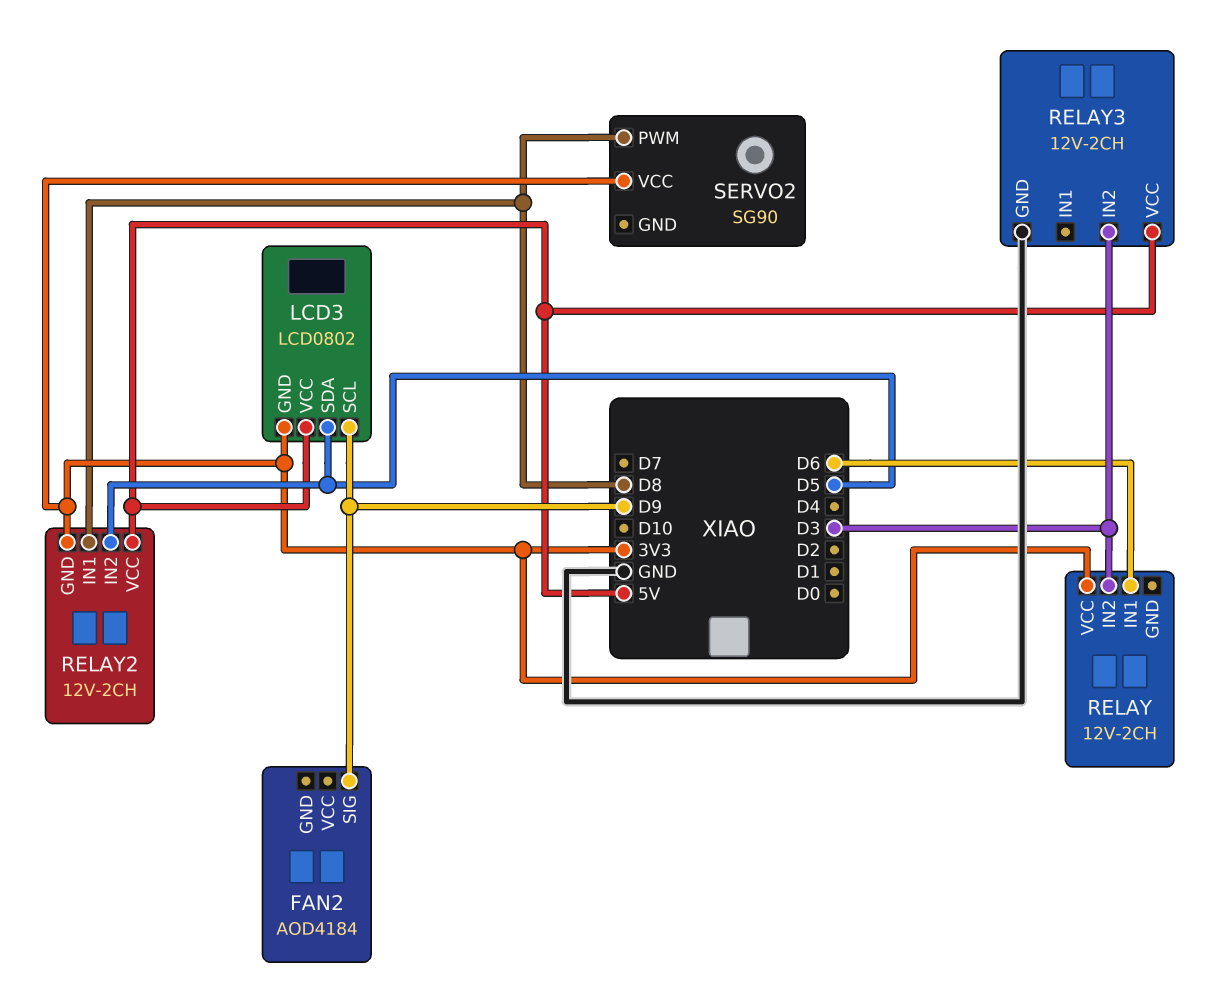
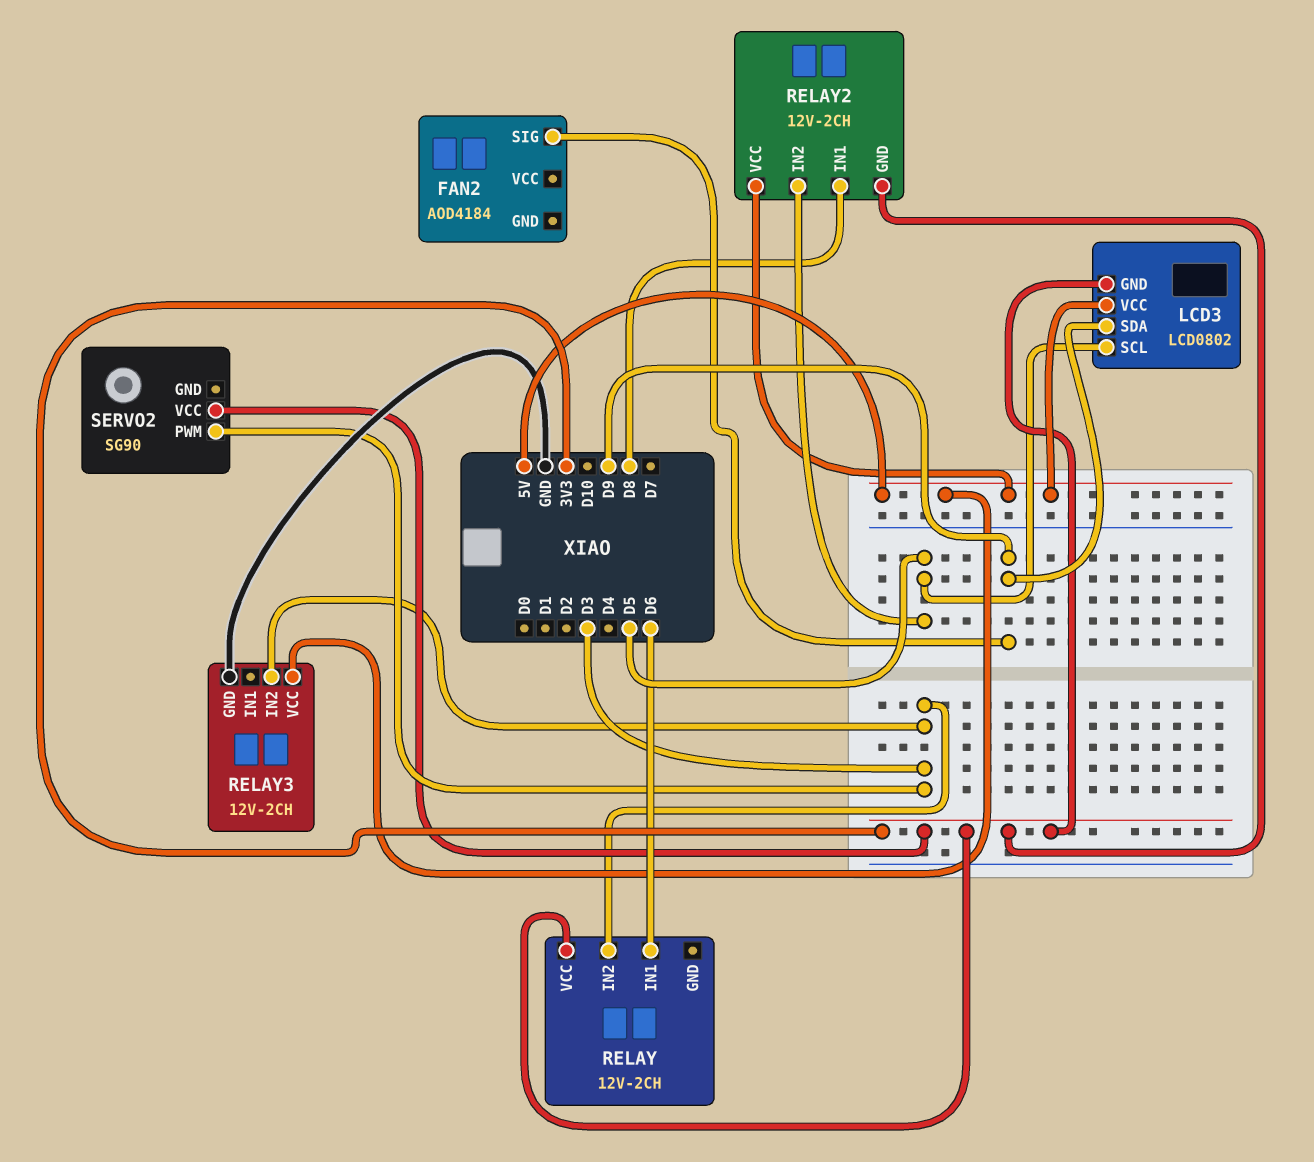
LCD3 pin SCL: D9 -> D5
LCD3 pin SDA: D5 -> D9
SERVO2 pin PWM: D8 -> D3

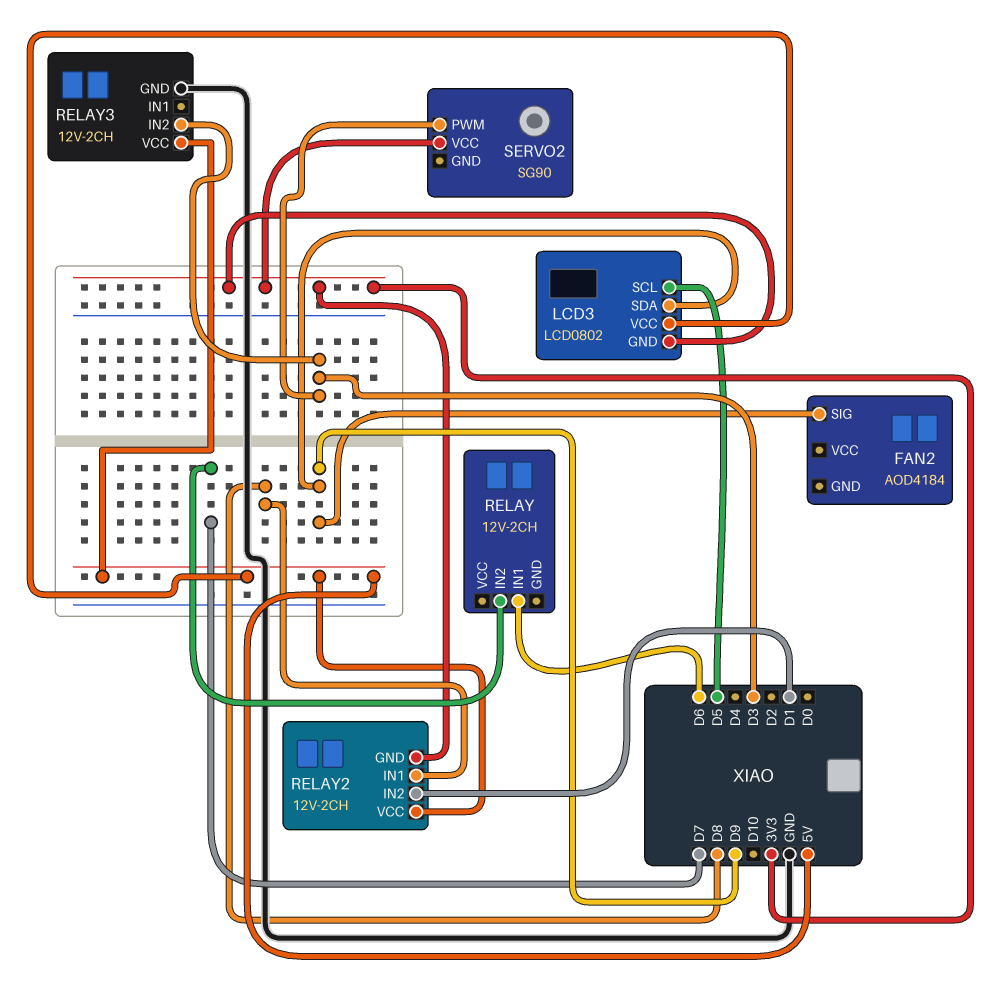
RELAY pin IN2: D3 -> D7
RELAY pin VCC: 3V3 -> none
RELAY2 pin IN2: D5 -> D1

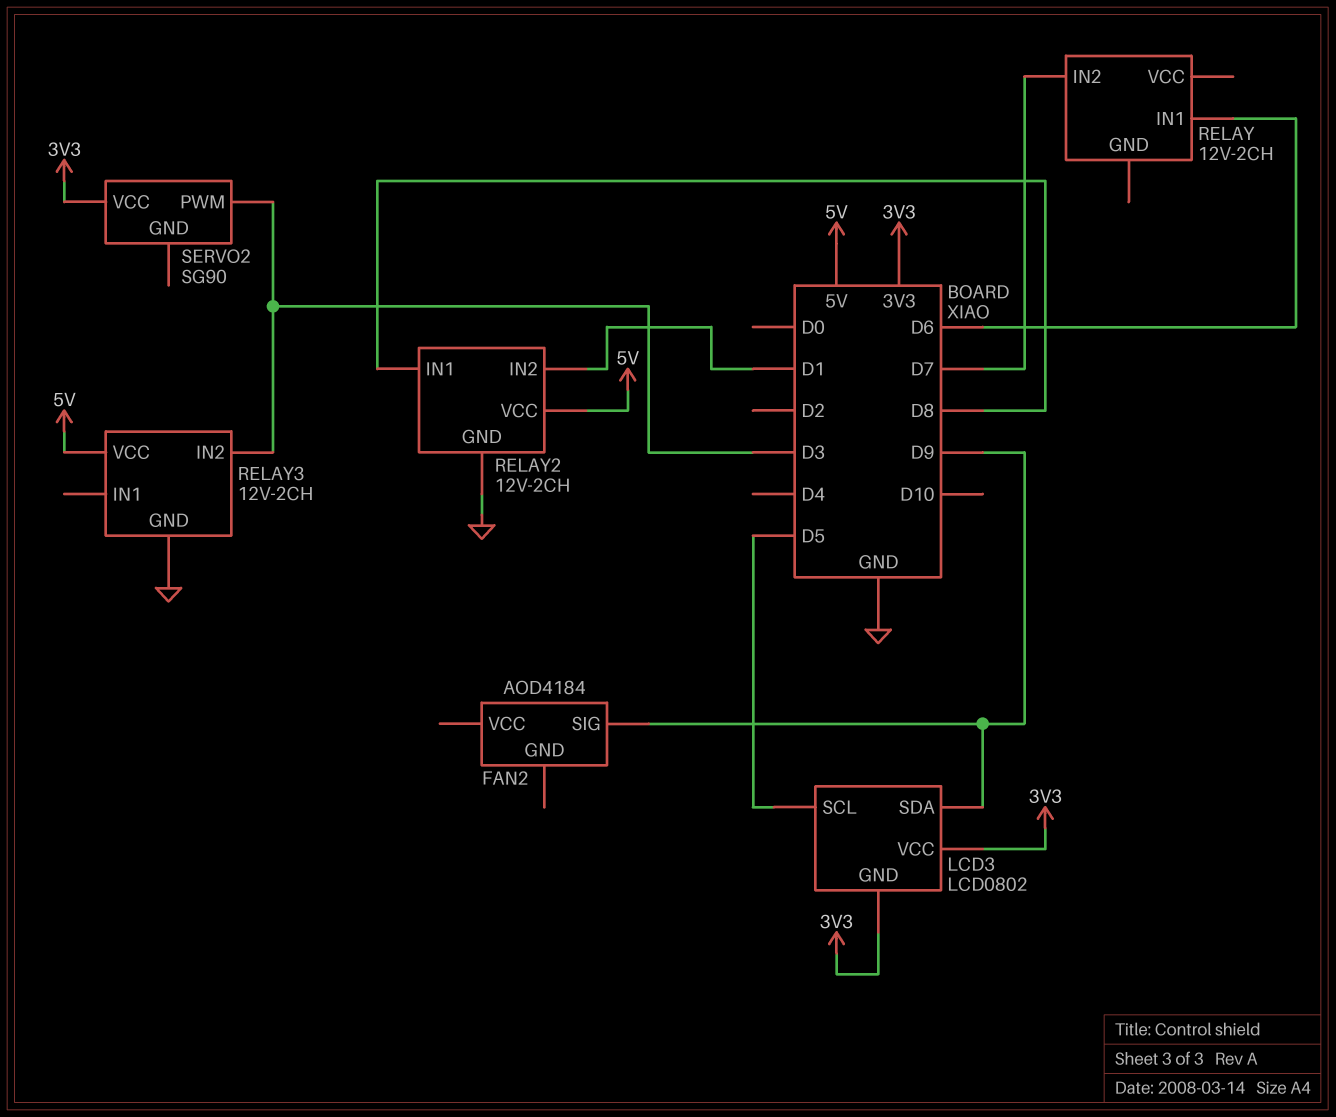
LCD3 pin VCC: 5V -> 3V3
RELAY2 pin GND: 3V3 -> GND

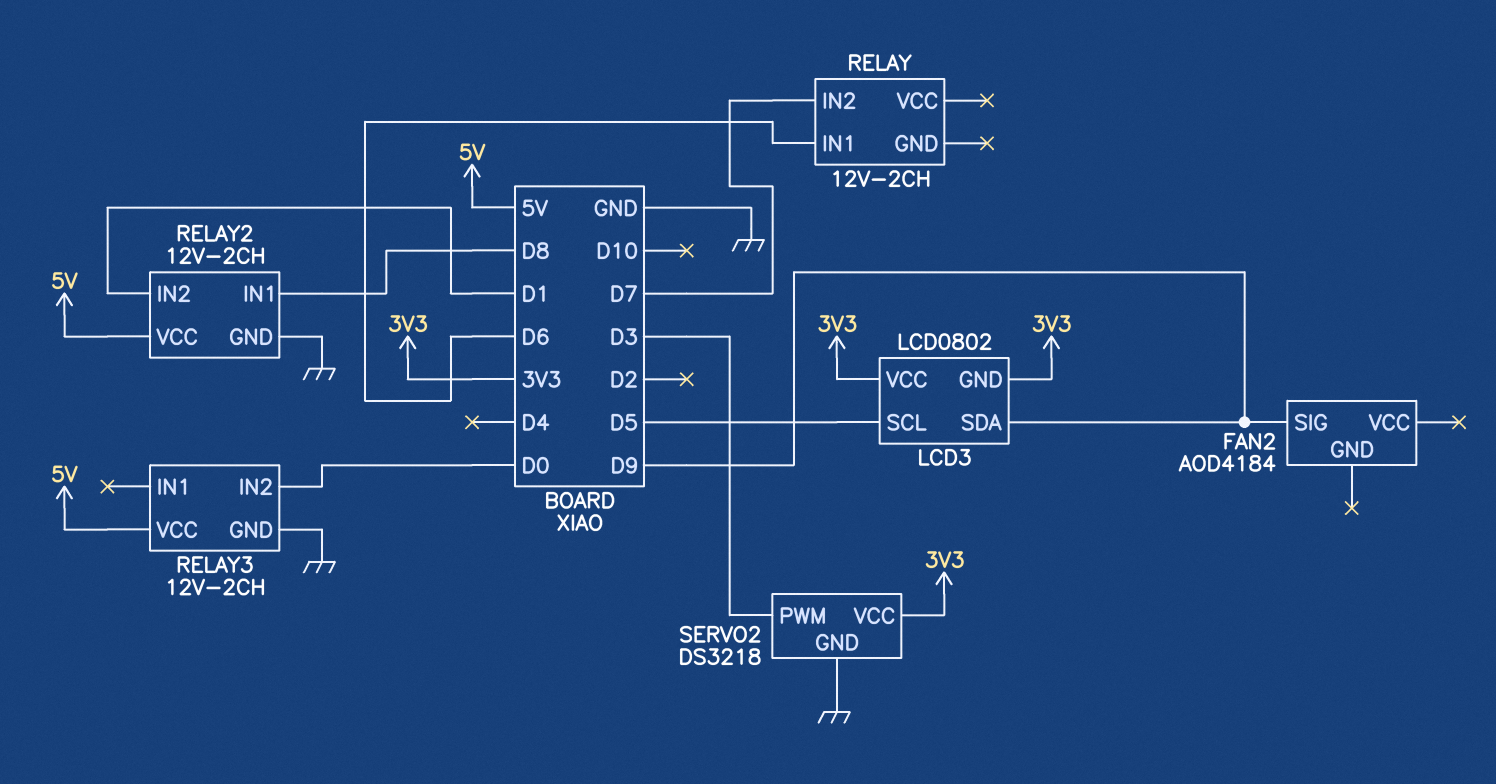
RELAY3 pin IN2: D3 -> D0
SERVO2: SG90 -> DS3218
SERVO2 pin GND: none -> GND

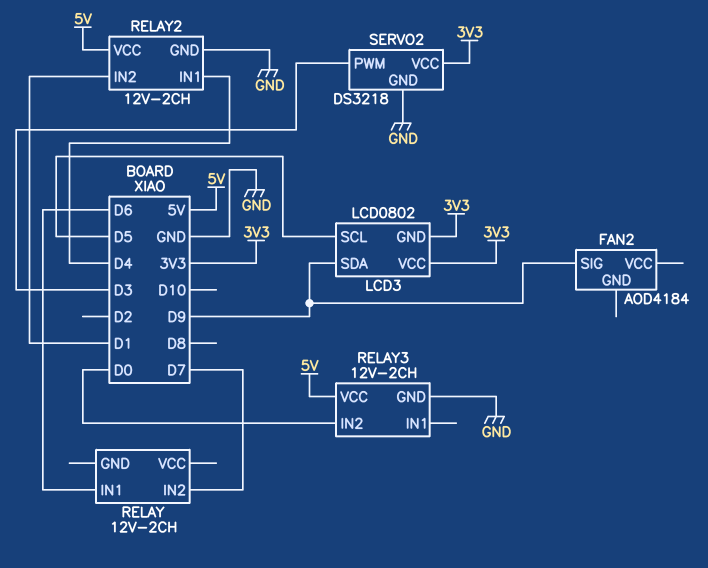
RELAY2 pin IN1: D8 -> D4

